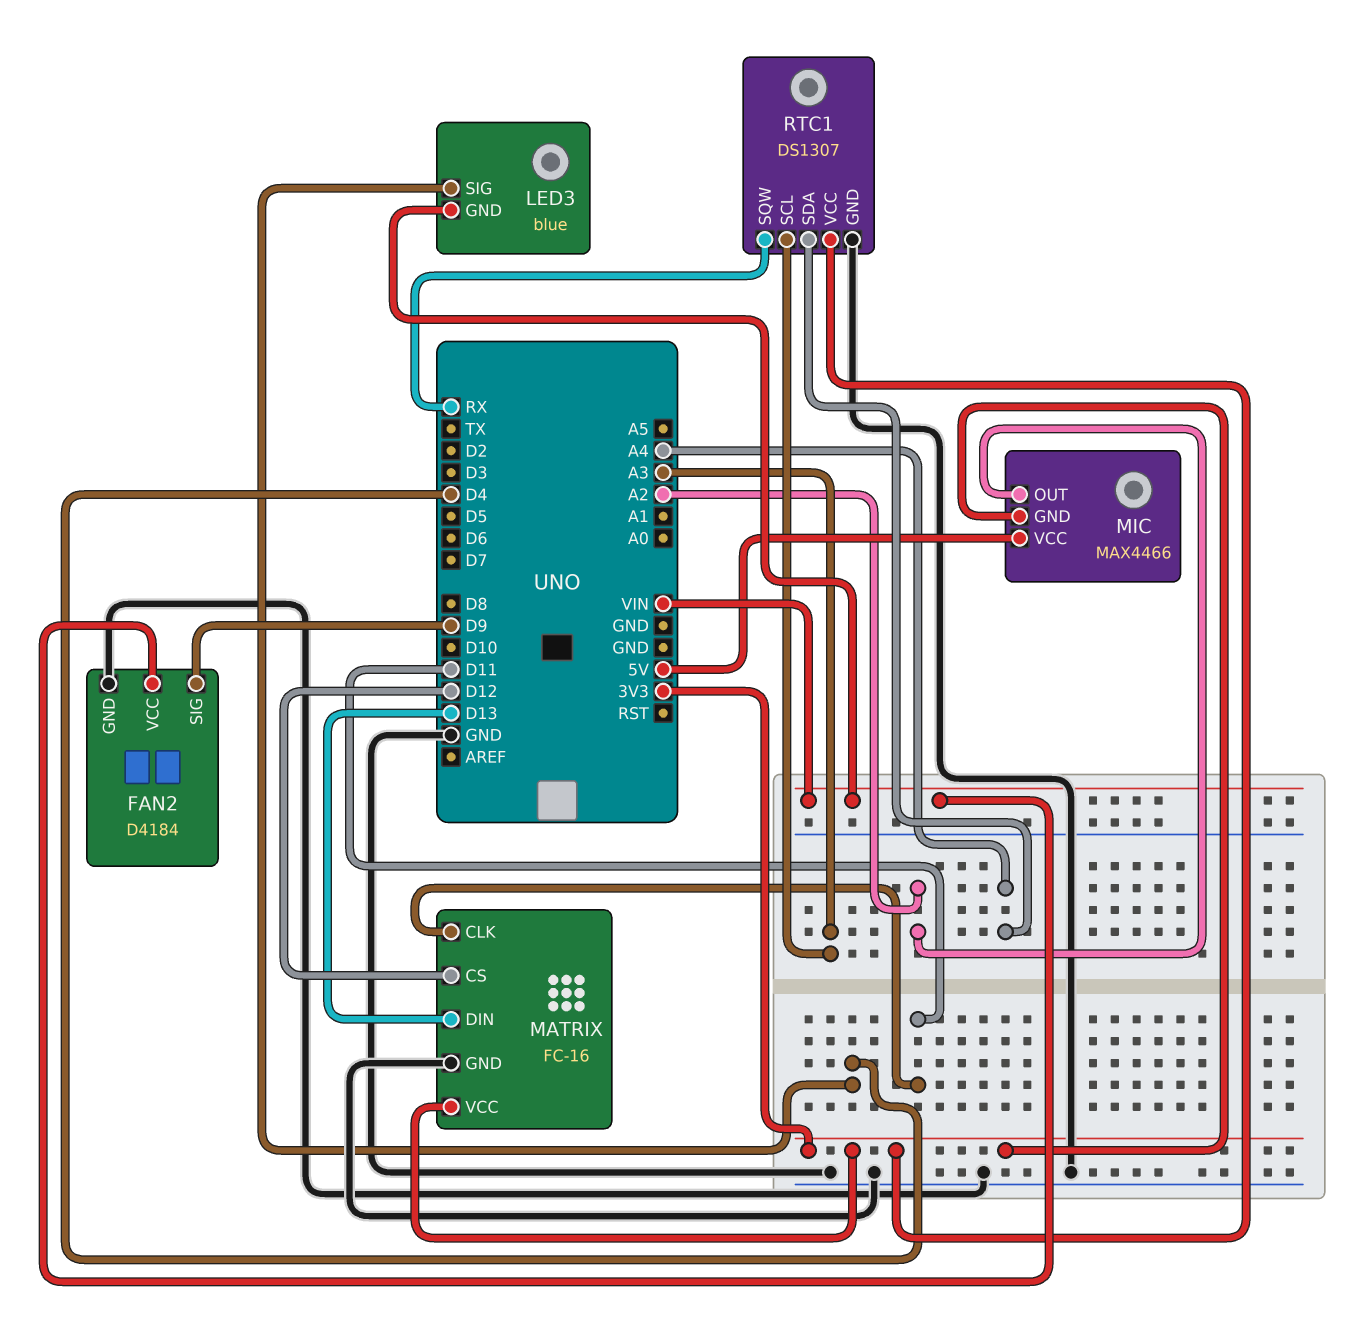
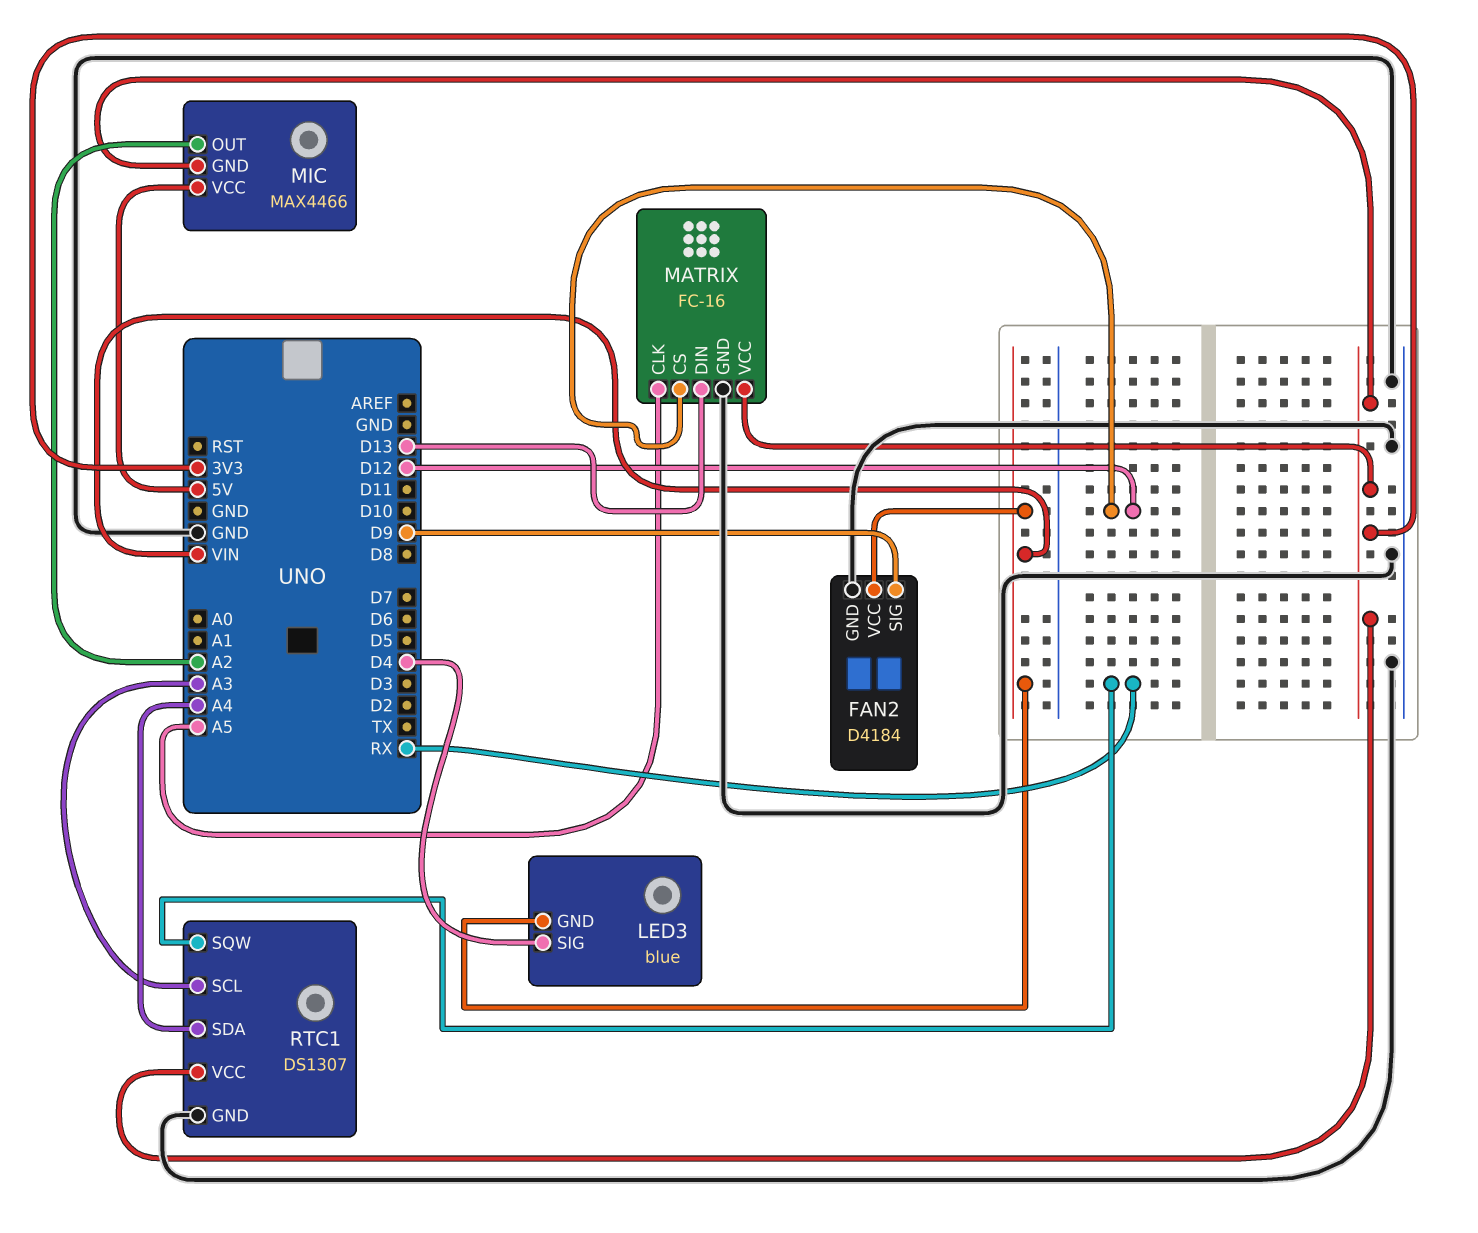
MATRIX pin CLK: D11 -> A5

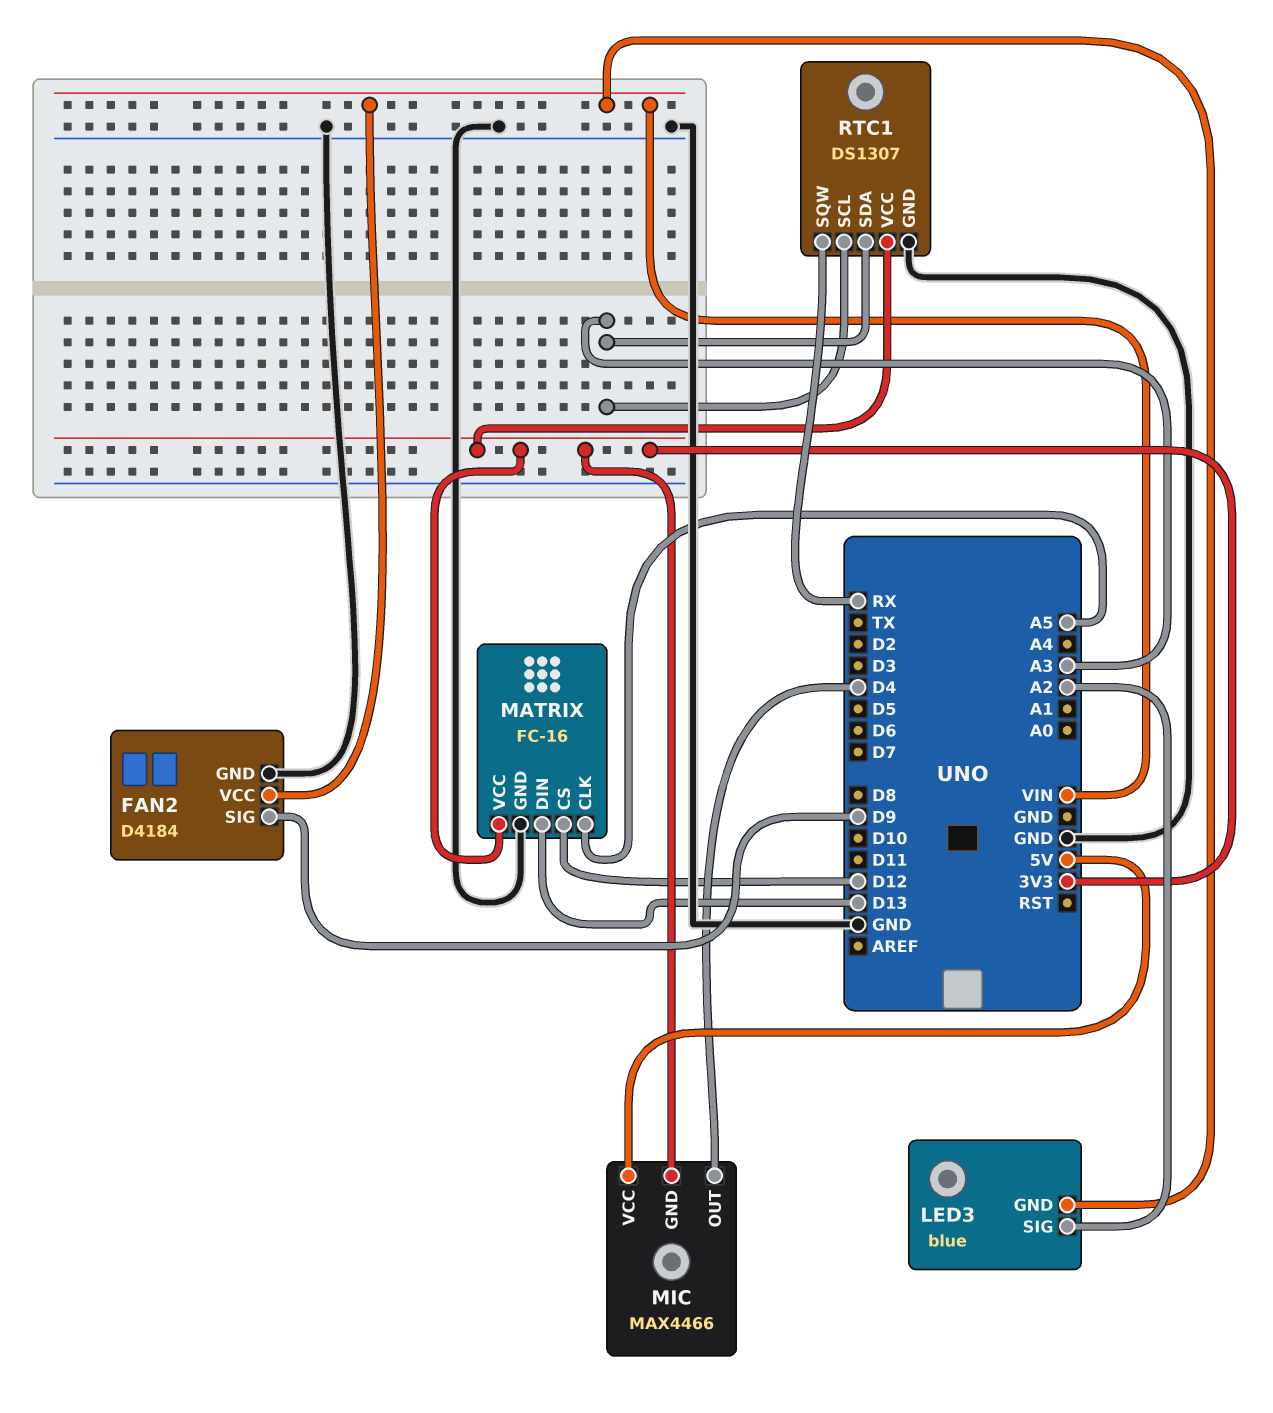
LED3 pin SIG: D4 -> A2
MIC pin OUT: A2 -> D4
RTC1 pin SDA: A4 -> A3

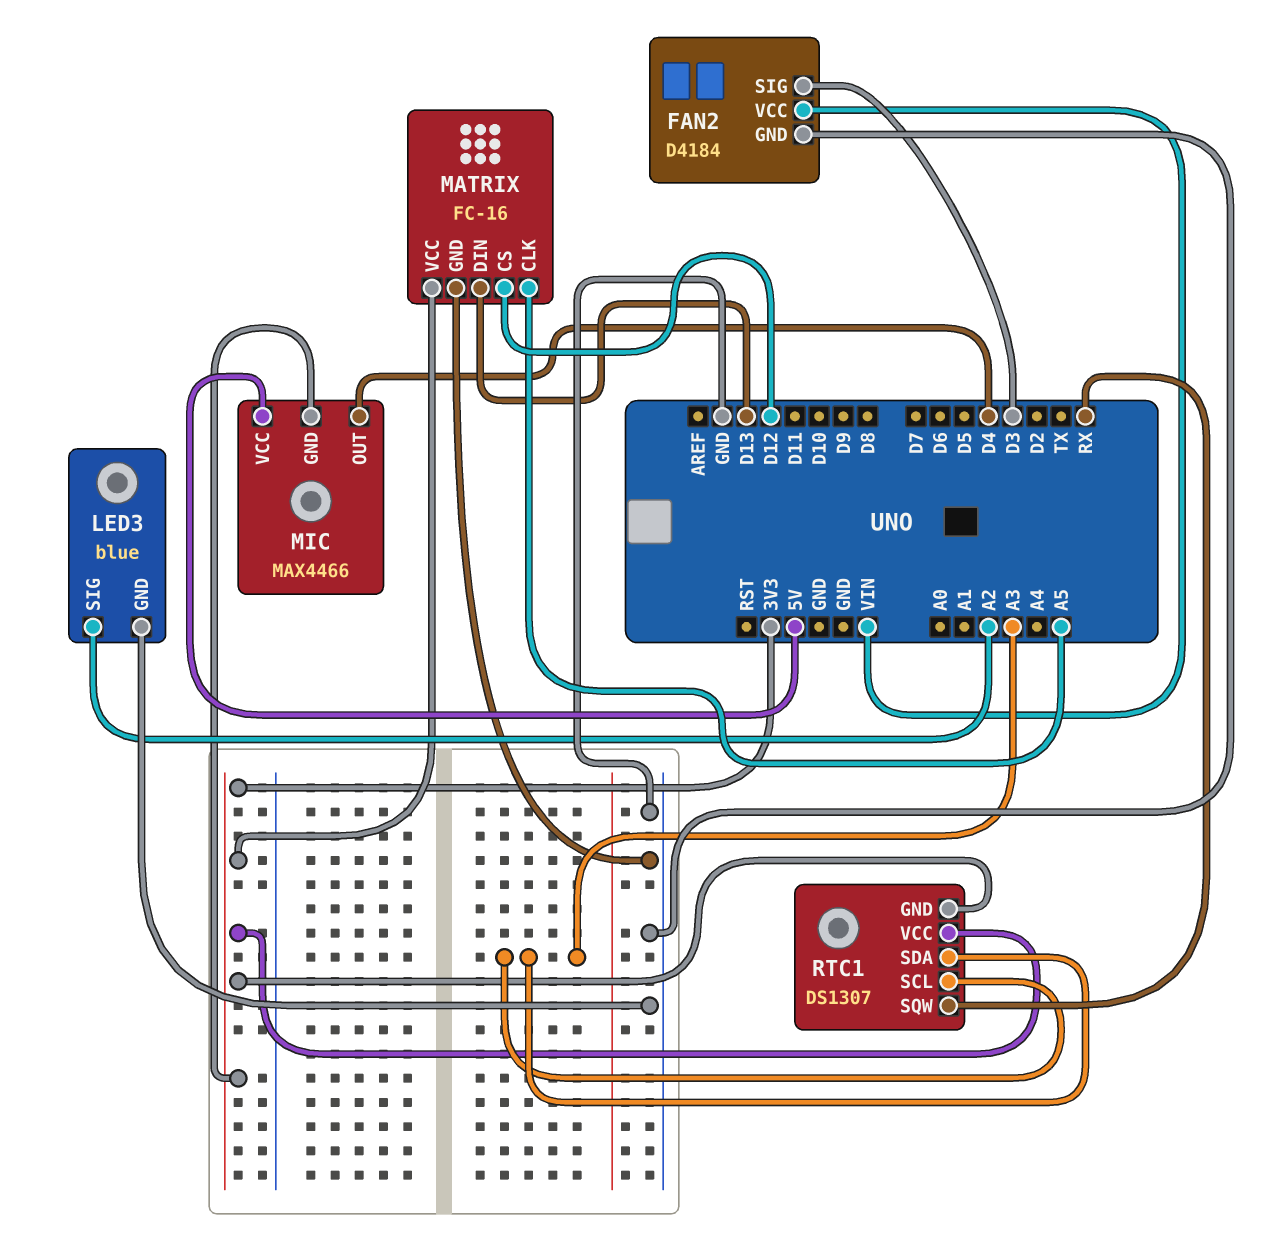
FAN2 pin SIG: D9 -> D3
LED3 pin GND: VIN -> GND
RTC1 pin GND: GND -> 3V3

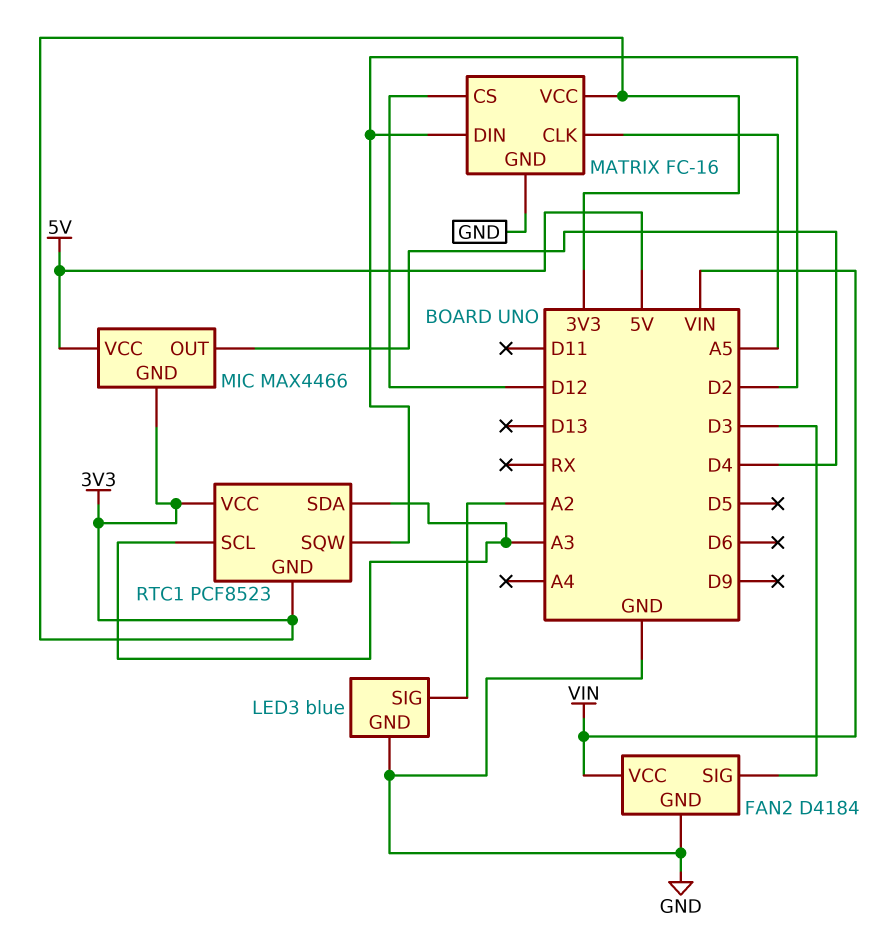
MATRIX pin DIN: D13 -> D2
RTC1: DS1307 -> PCF8523
RTC1 pin SQW: RX -> D2

